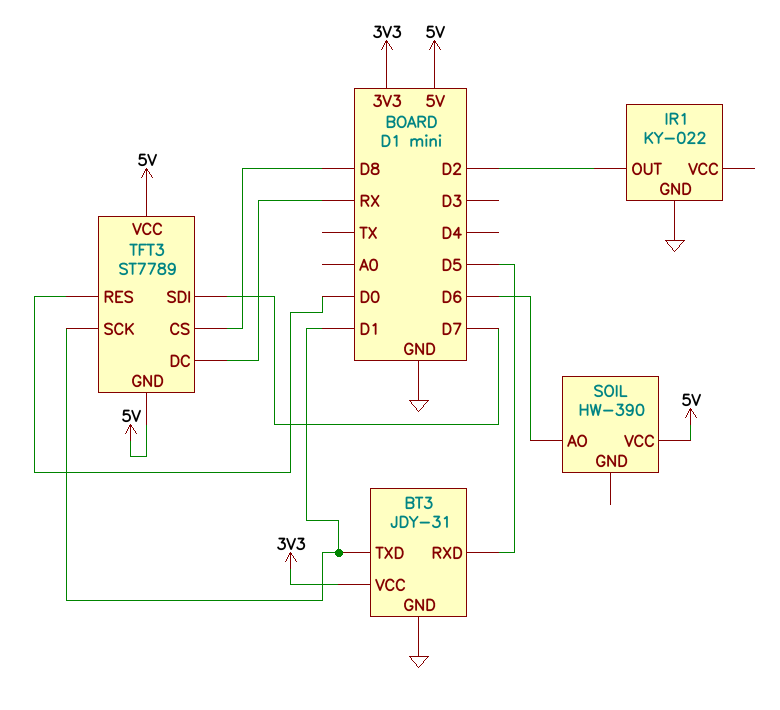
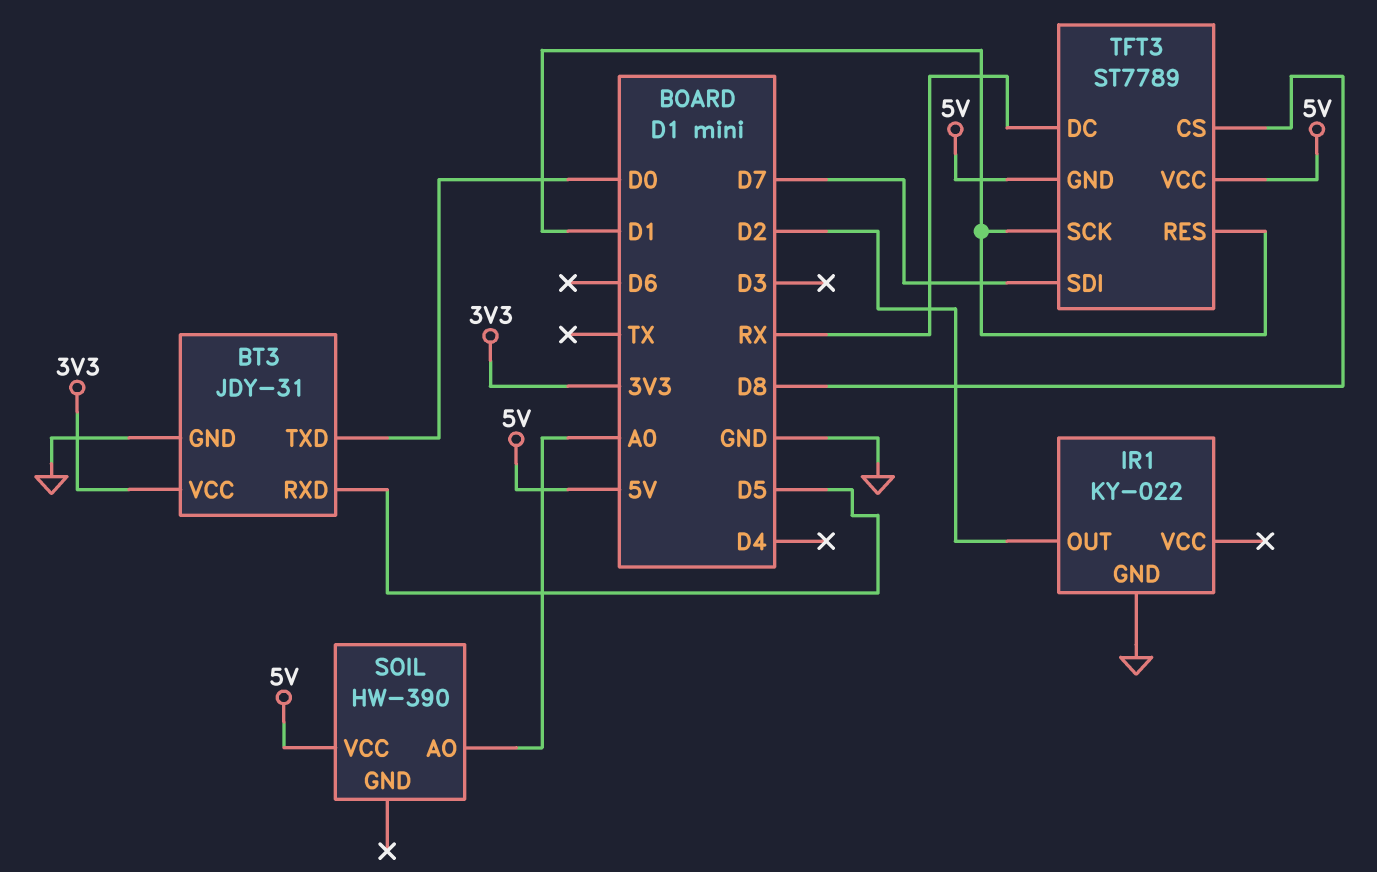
BT3 pin TXD: D1 -> D0
SOIL pin AO: D6 -> A0
TFT3 pin RES: D0 -> D1

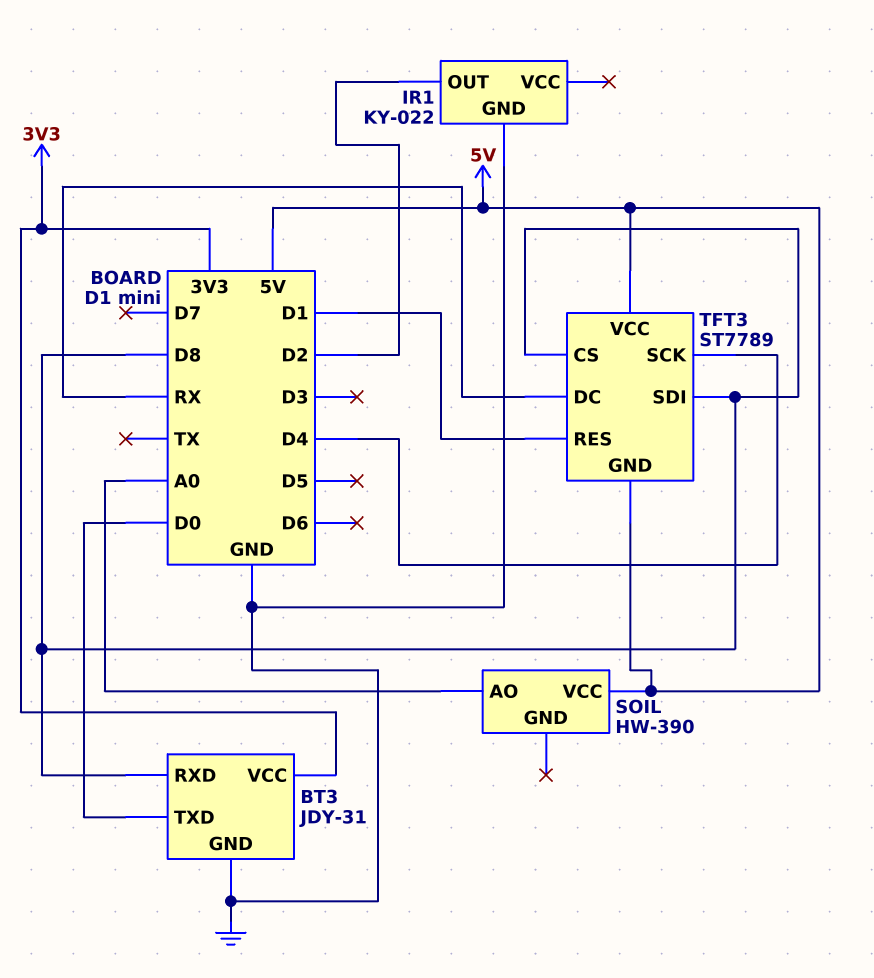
BT3 pin RXD: D5 -> D8
TFT3 pin SCK: D1 -> D4
TFT3 pin SDI: D7 -> D8

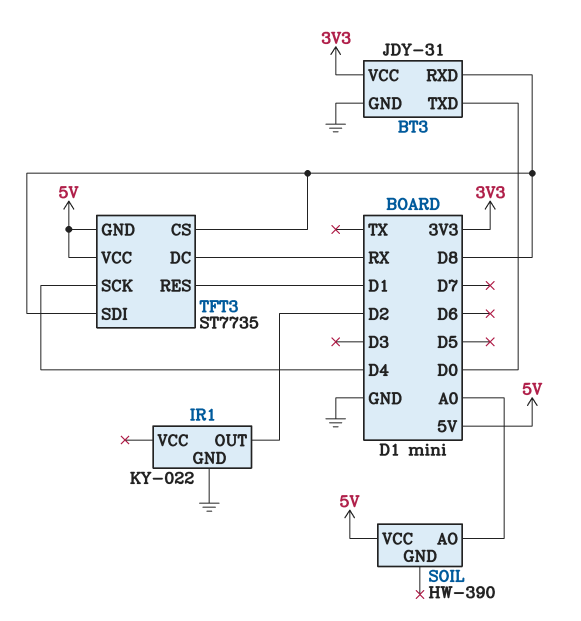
TFT3: ST7789 -> ST7735

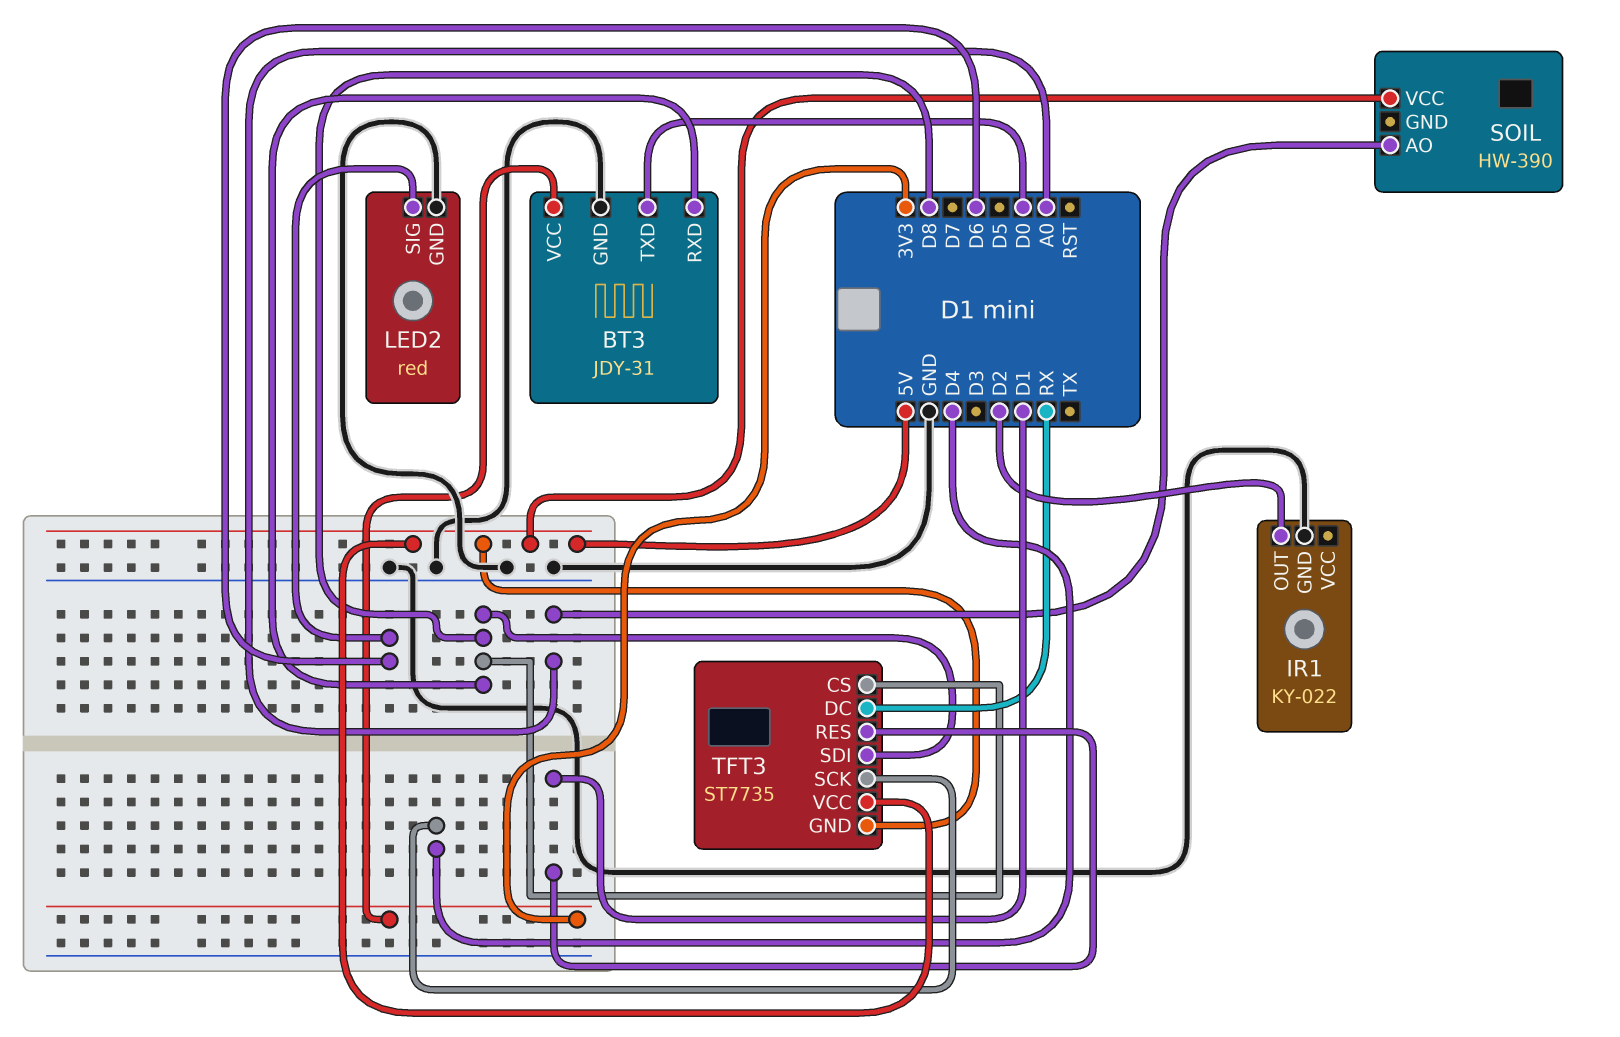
LED2: none -> red
LED2 pin GND: none -> GND
LED2 pin SIG: none -> D6

